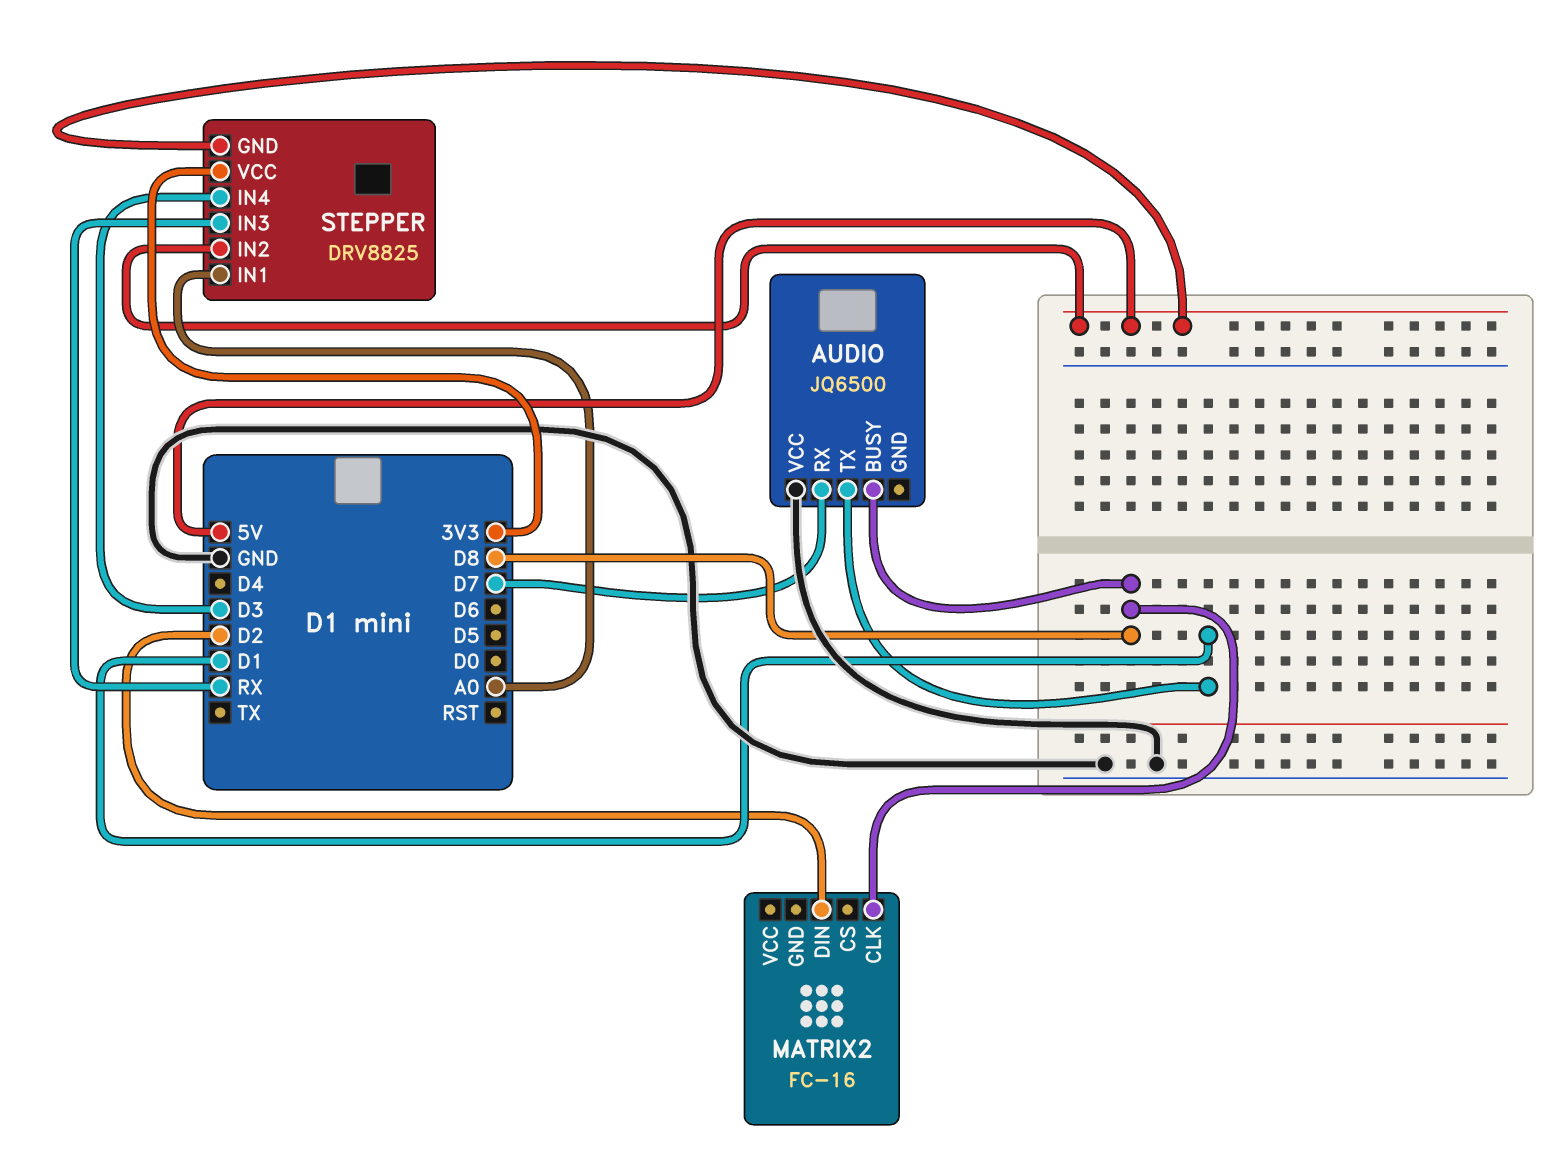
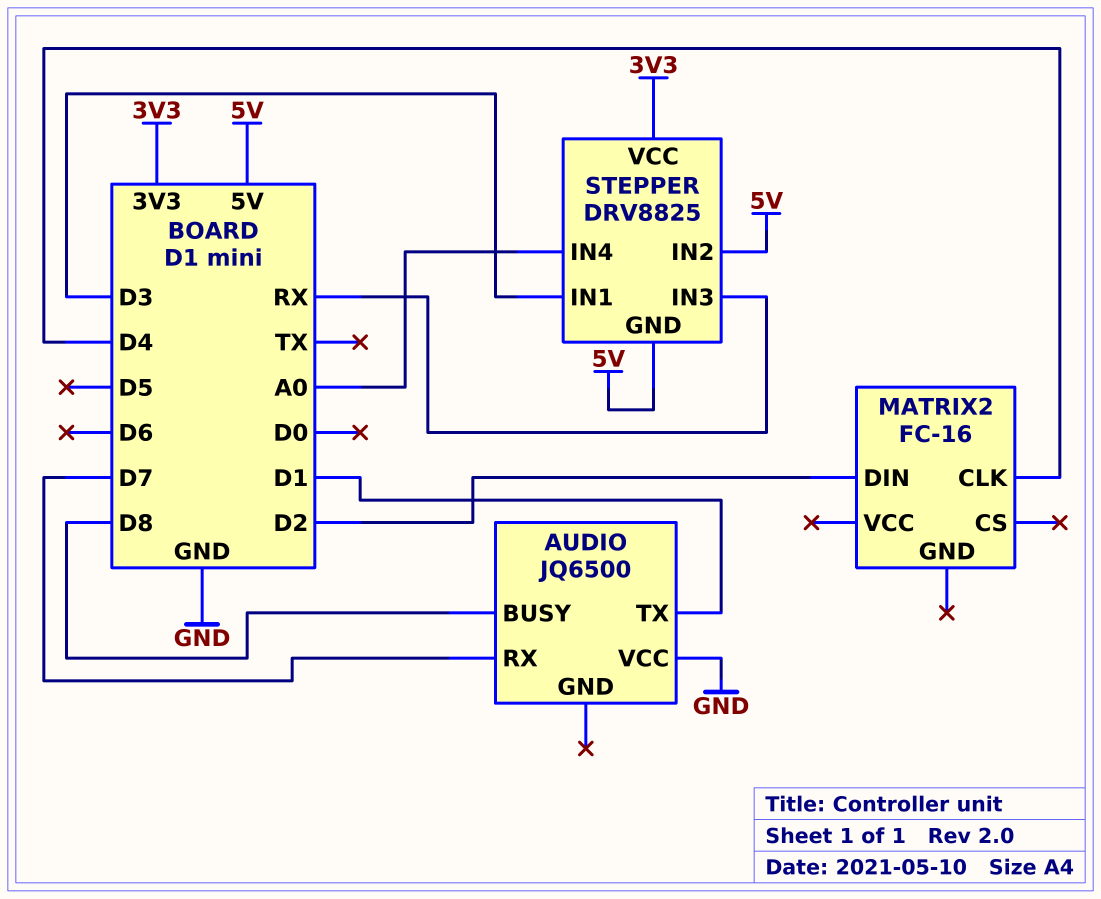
MATRIX2 pin CLK: D8 -> D4
STEPPER pin IN1: A0 -> D3
STEPPER pin IN4: D3 -> A0

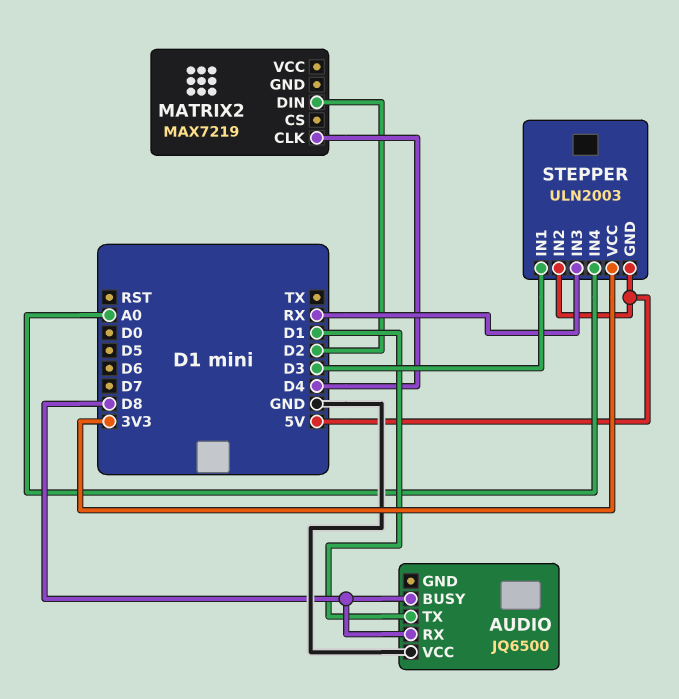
AUDIO pin RX: D7 -> D8
MATRIX2: FC-16 -> MAX7219
STEPPER: DRV8825 -> ULN2003

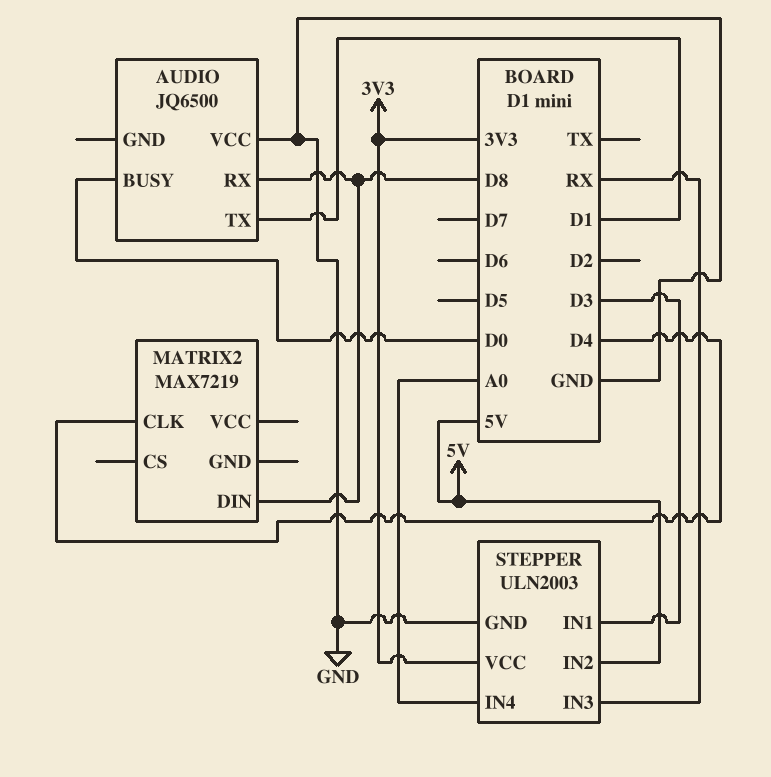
AUDIO pin BUSY: D8 -> D0
MATRIX2 pin DIN: D2 -> D8
STEPPER pin GND: 5V -> GND

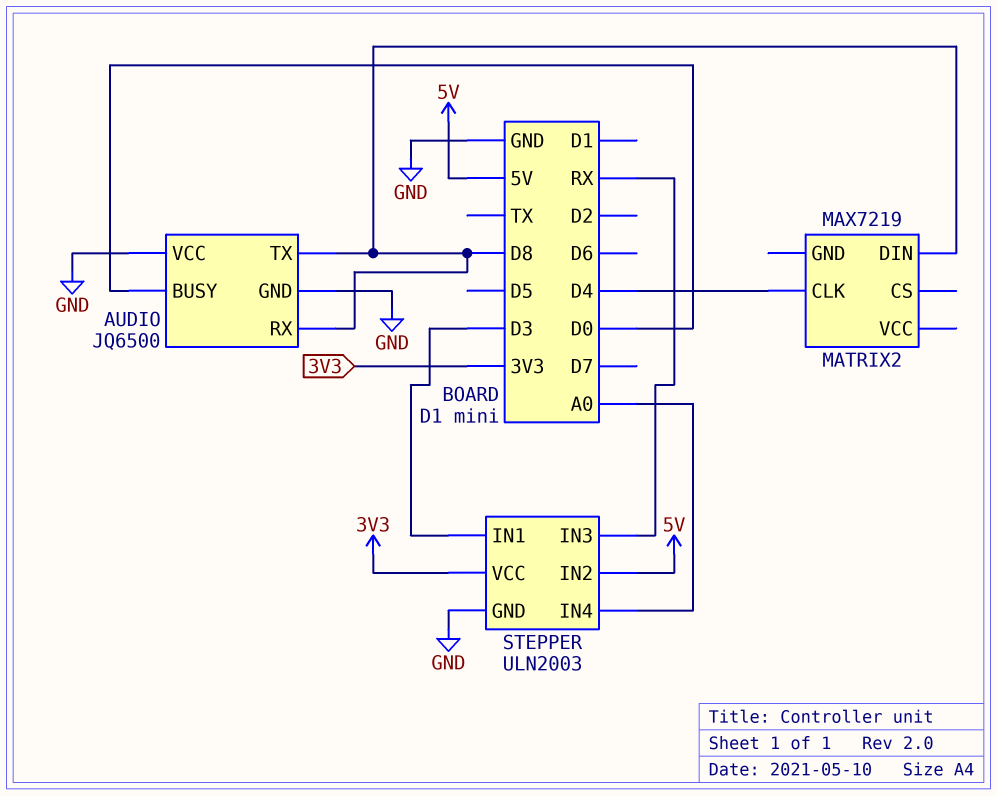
AUDIO pin GND: none -> GND
AUDIO pin TX: D1 -> D8

